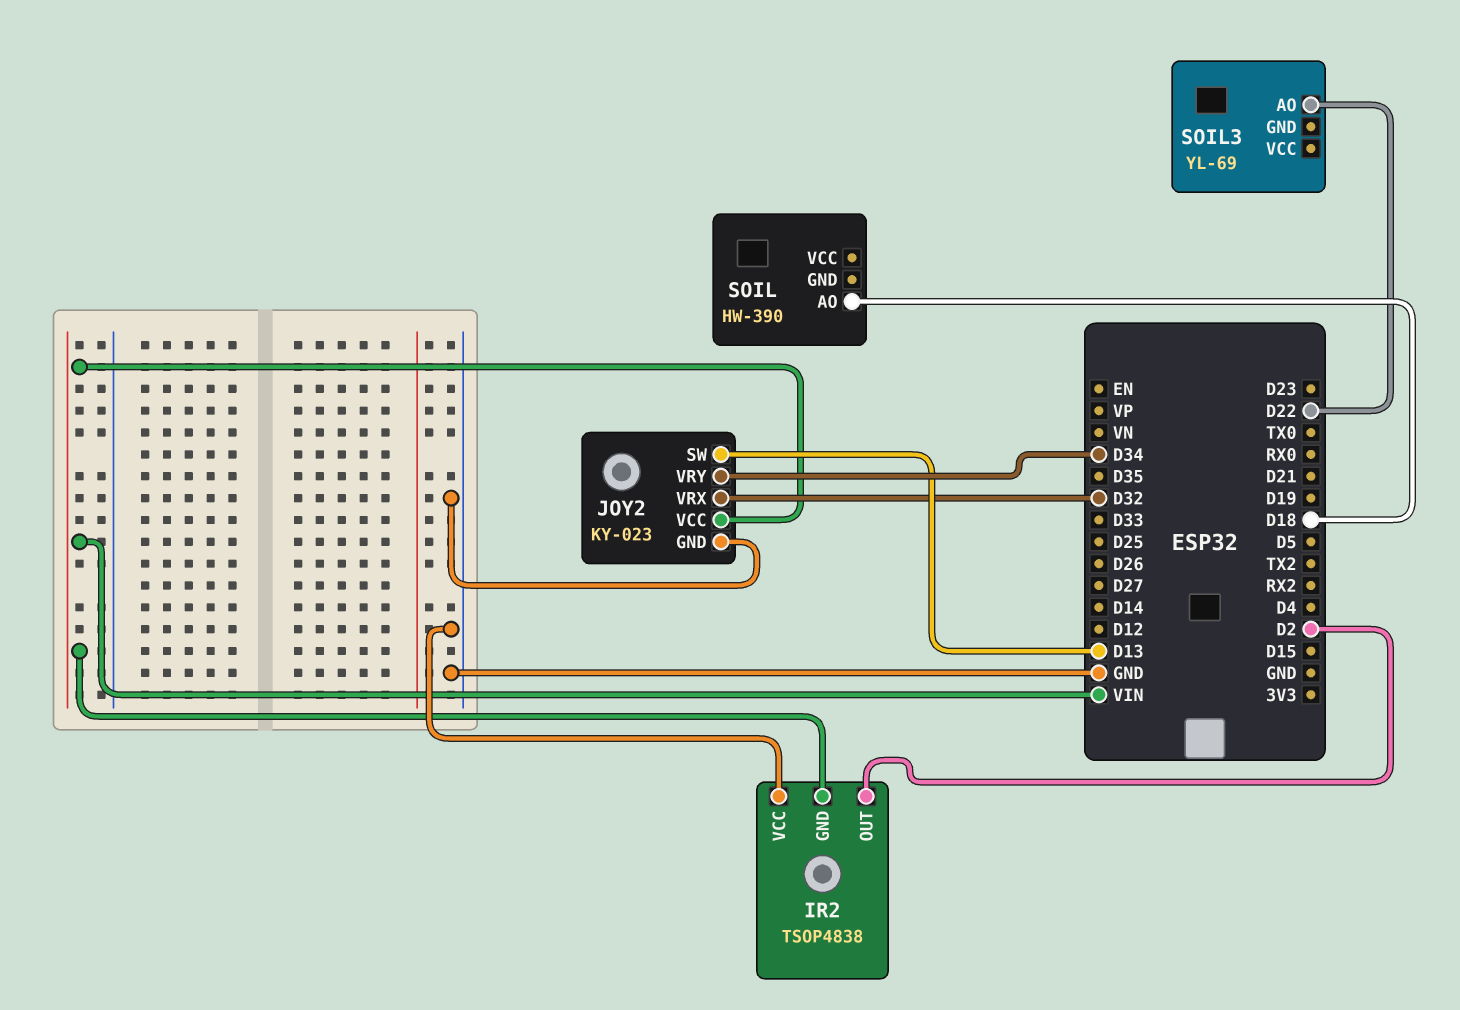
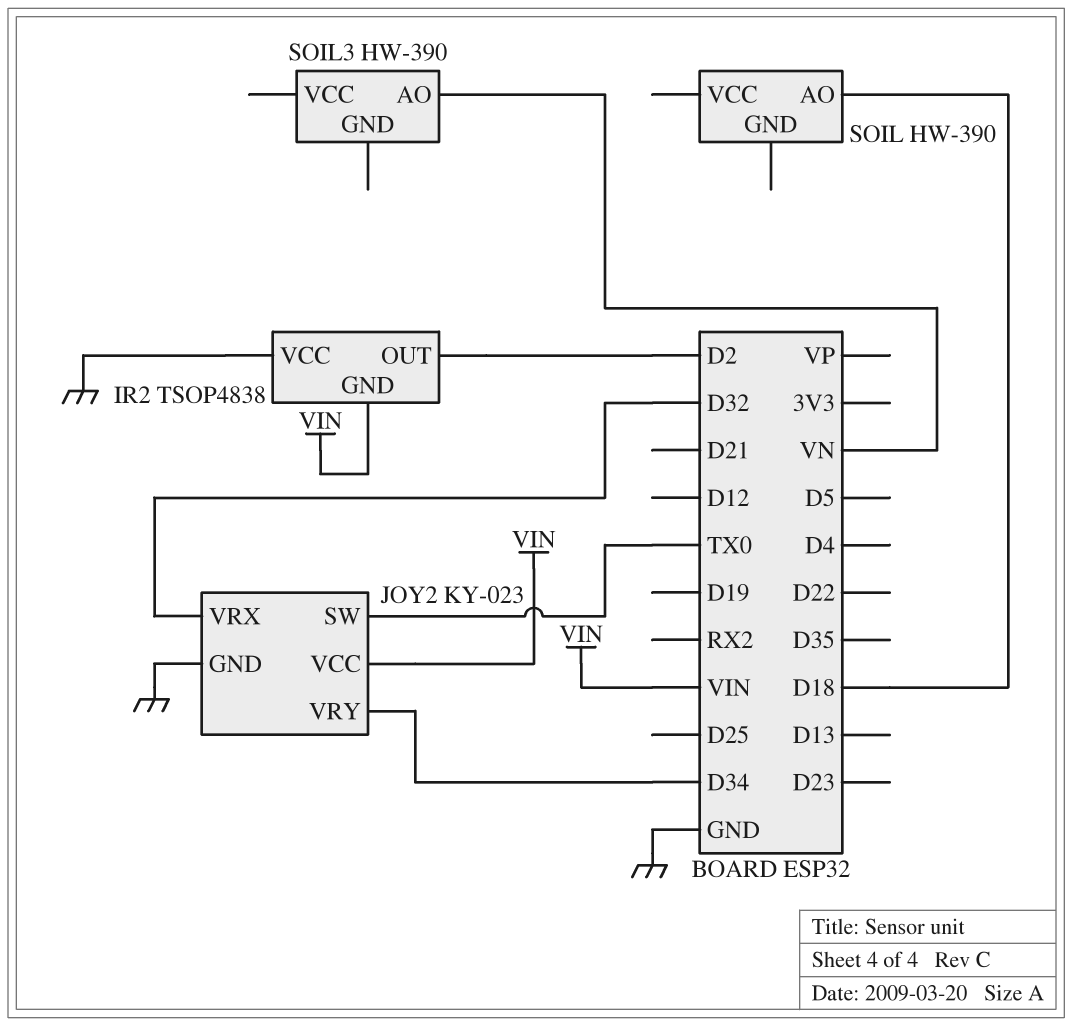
JOY2 pin SW: D13 -> TX0
SOIL3: YL-69 -> HW-390
SOIL3 pin AO: D22 -> VN

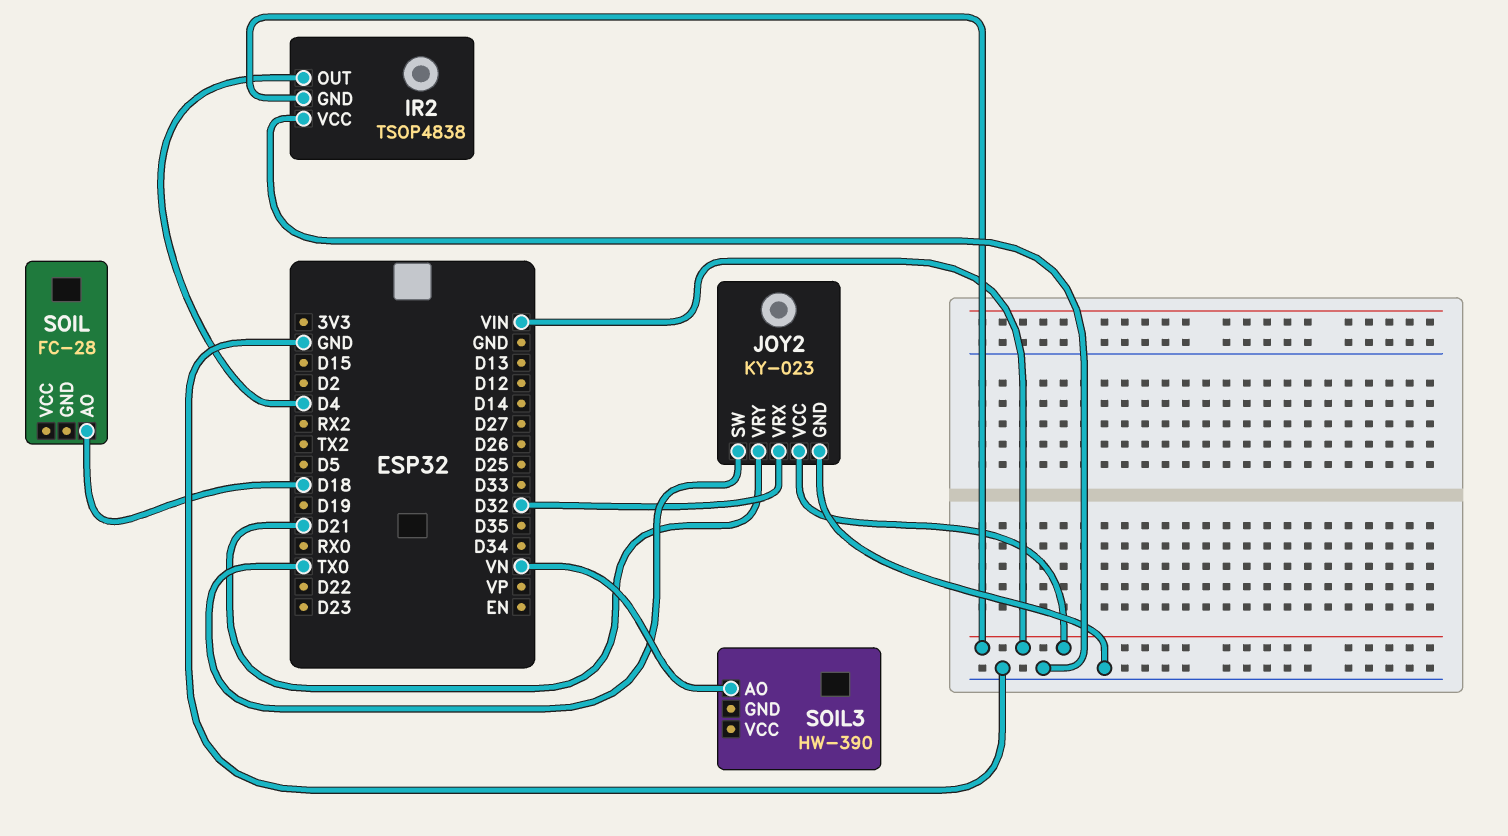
IR2 pin OUT: D2 -> D4
JOY2 pin VRY: D34 -> D21
SOIL: HW-390 -> FC-28

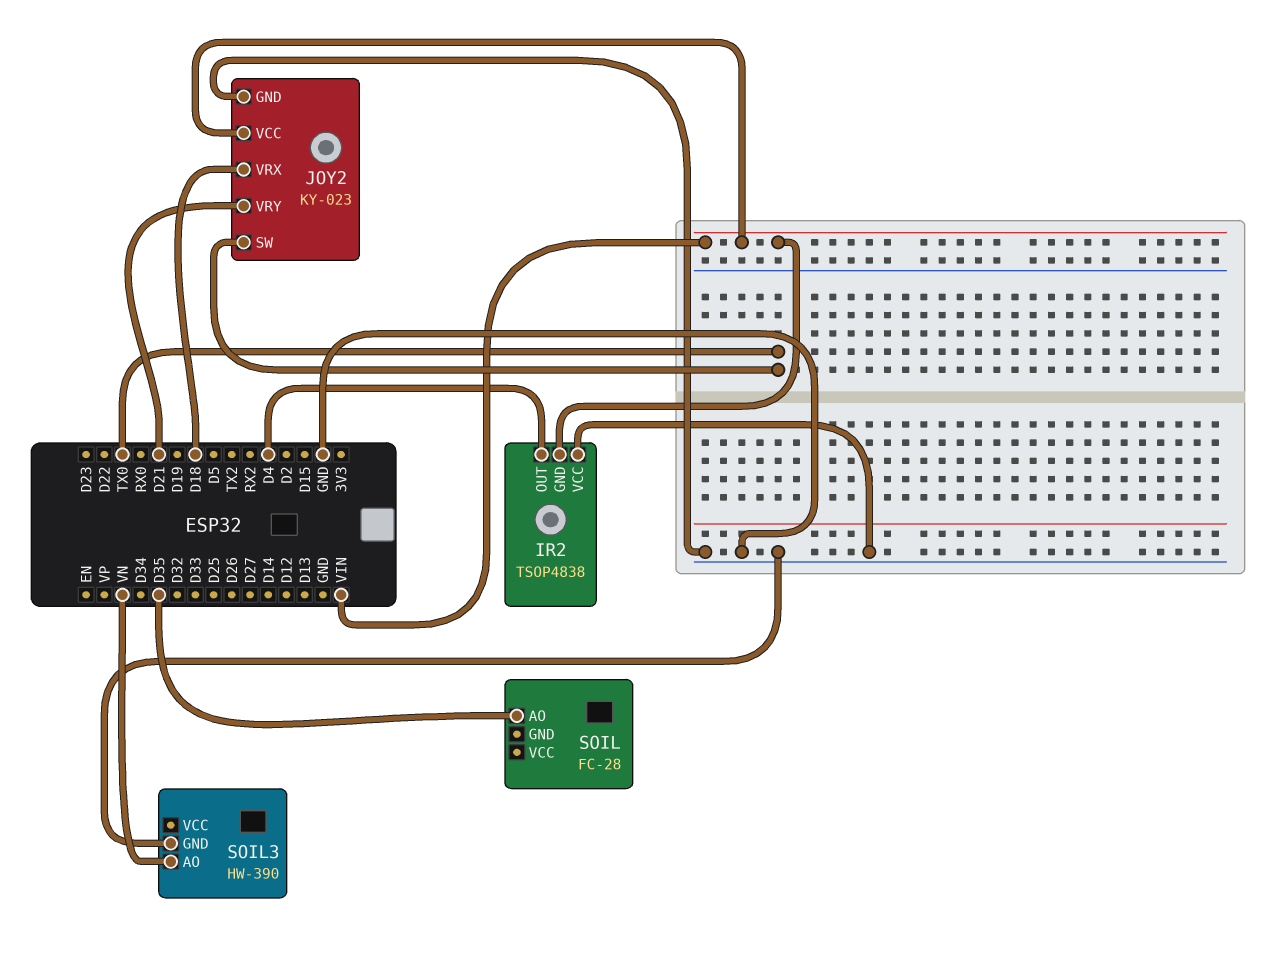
JOY2 pin VRX: D32 -> D18
SOIL pin AO: D18 -> D35
SOIL3 pin GND: none -> GND

